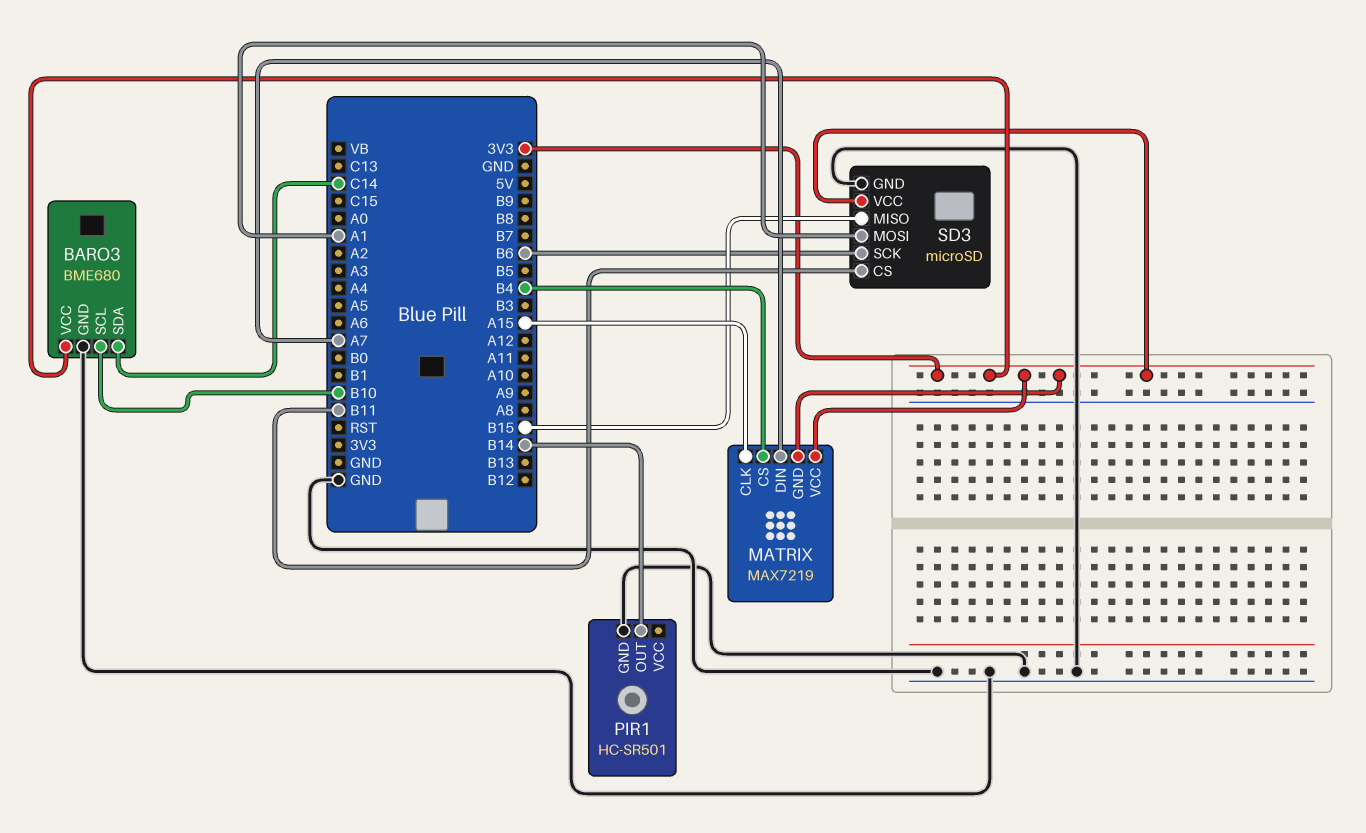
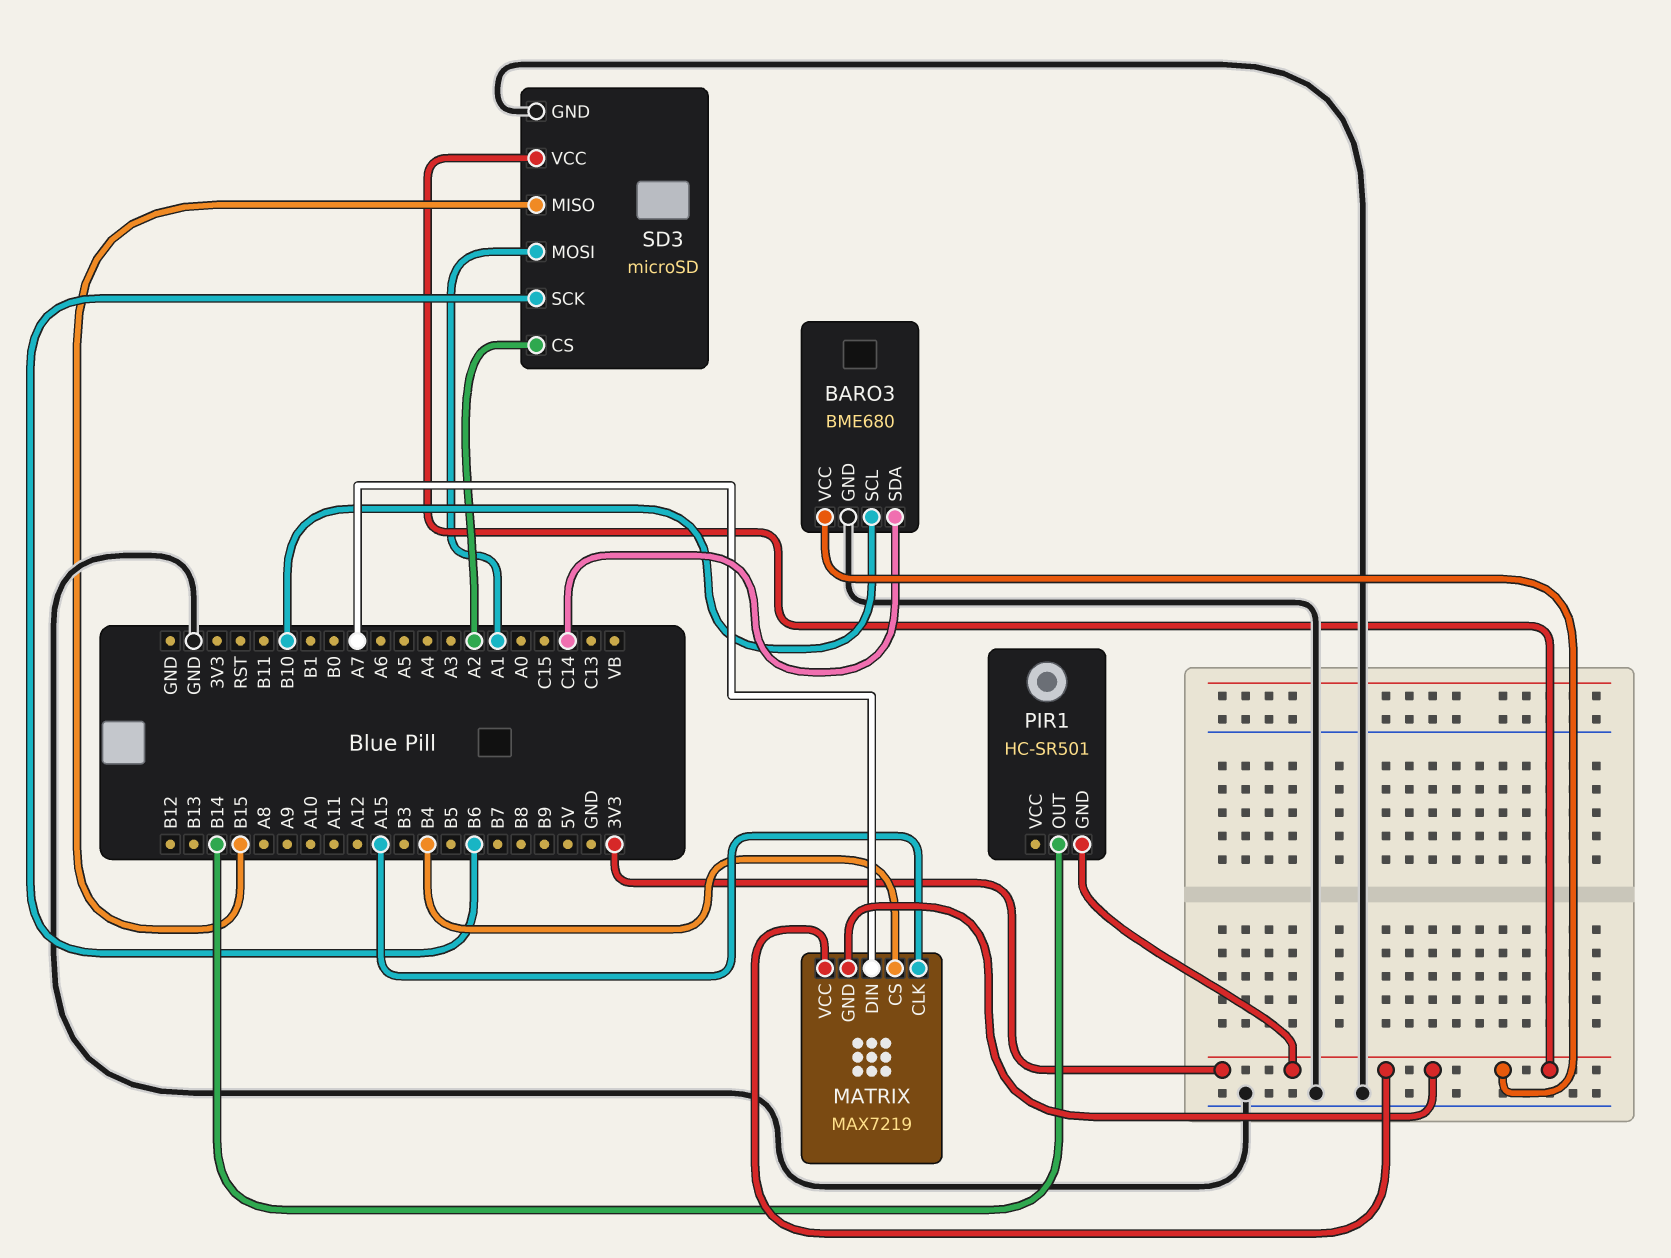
PIR1 pin GND: GND -> 3V3
SD3 pin CS: B11 -> A2

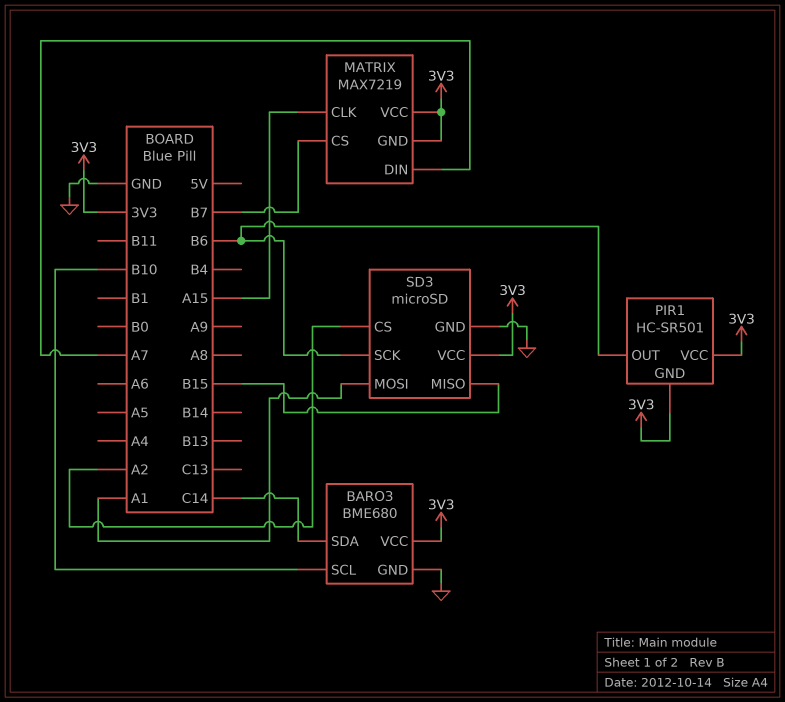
MATRIX pin CS: B4 -> B7
PIR1 pin OUT: B14 -> B6
PIR1 pin VCC: none -> 3V3

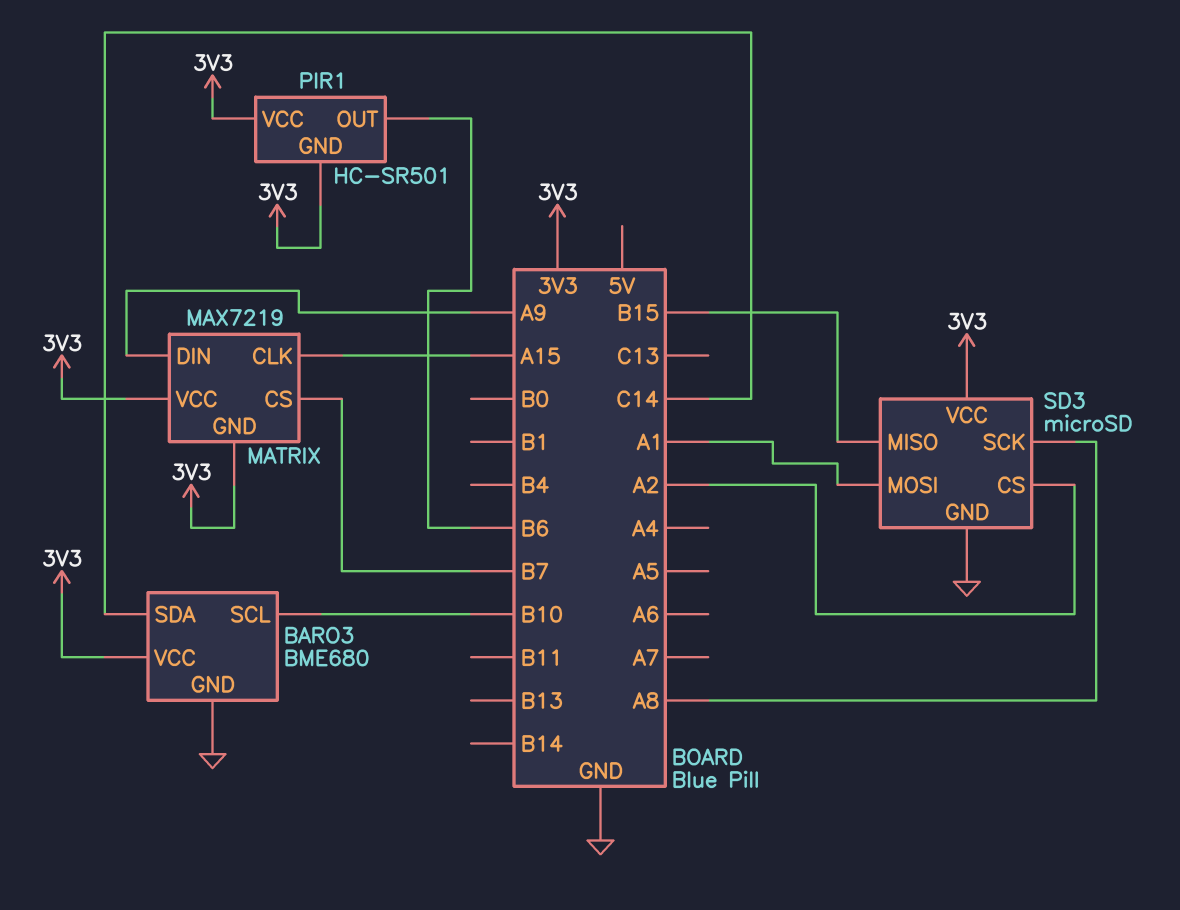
MATRIX pin DIN: A7 -> A9
SD3 pin SCK: B6 -> A8

